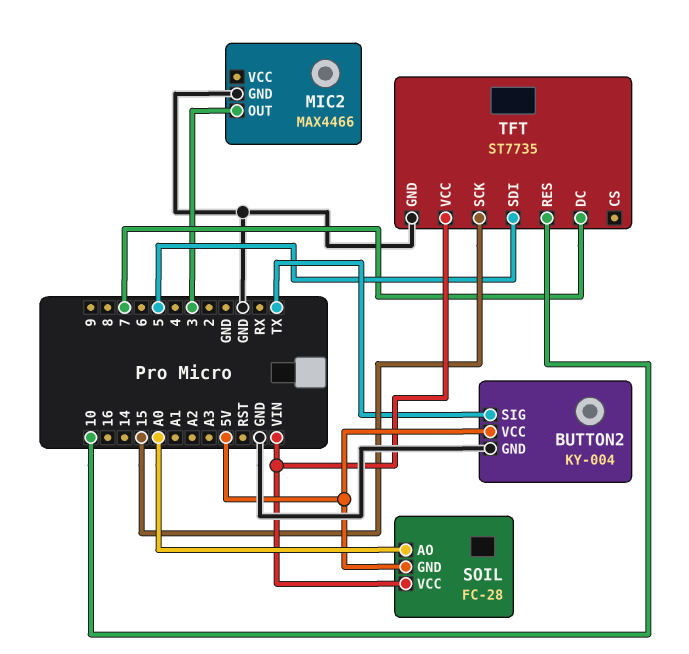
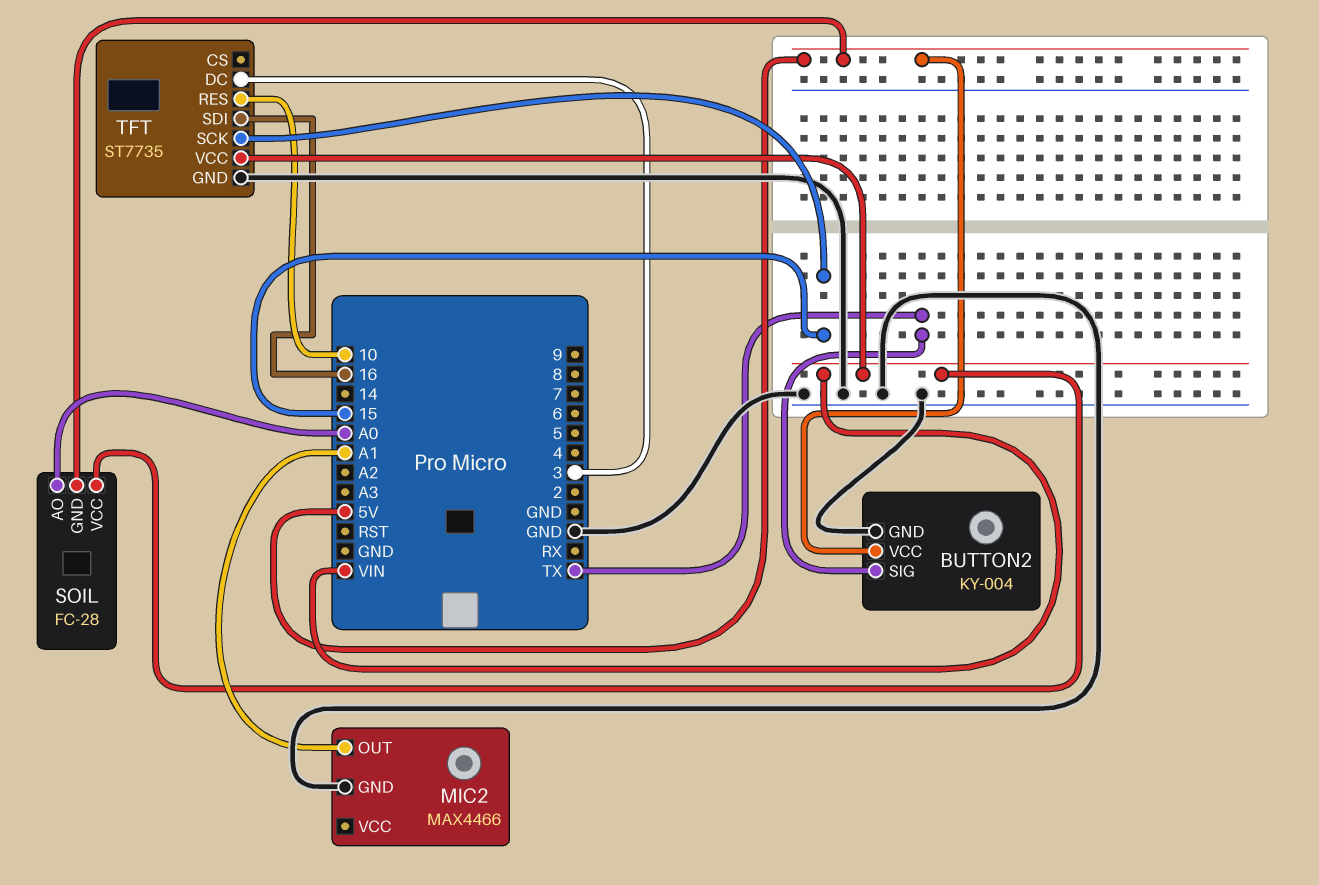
MIC2 pin OUT: 3 -> A1
TFT pin DC: 7 -> 3
TFT pin SDI: 5 -> 16

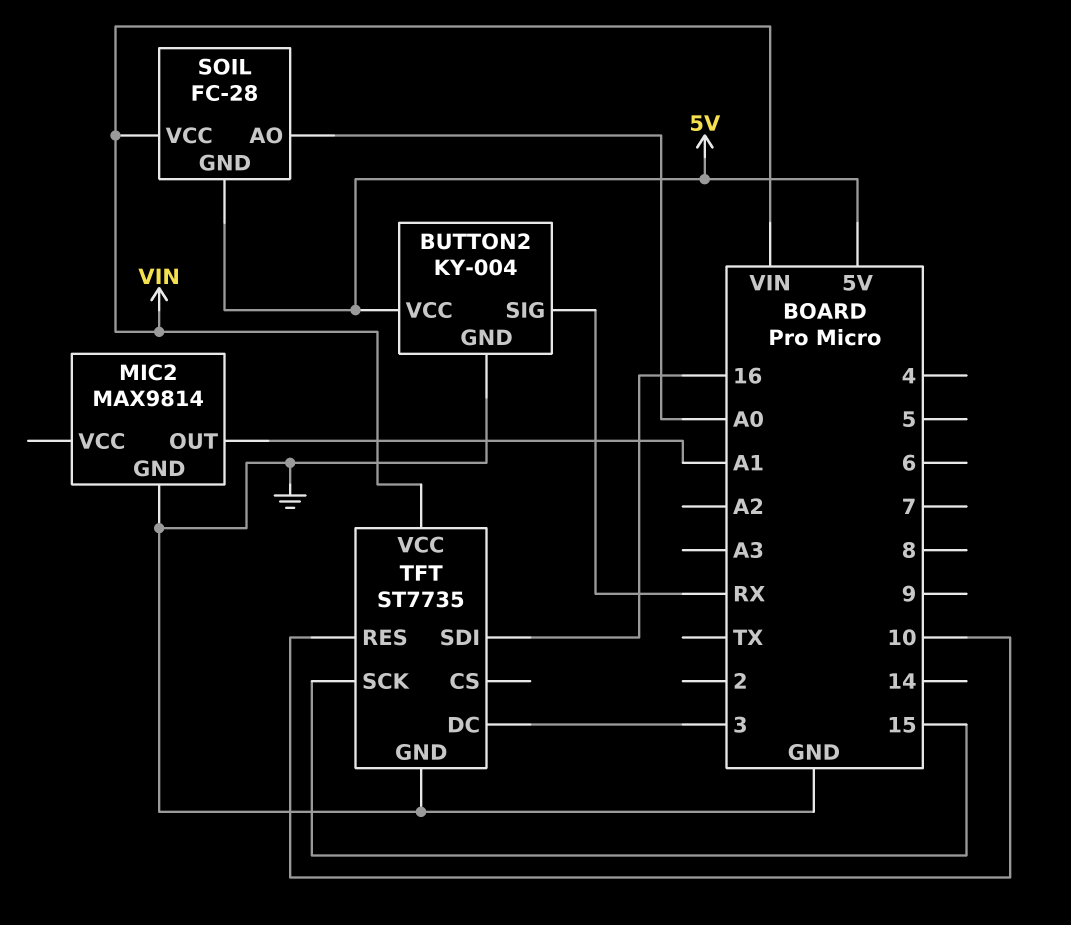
BUTTON2 pin SIG: TX -> RX
MIC2: MAX4466 -> MAX9814

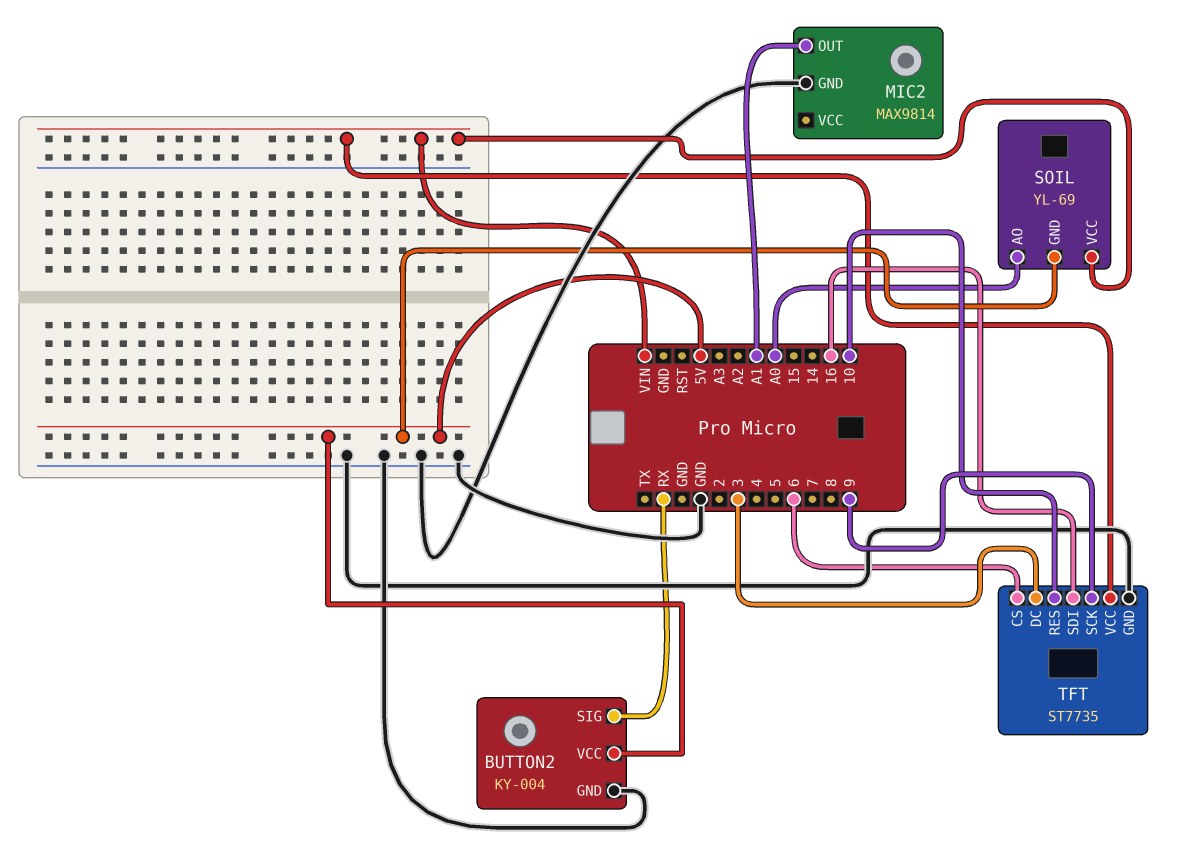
SOIL: FC-28 -> YL-69
TFT pin CS: none -> 6
TFT pin SCK: 15 -> 9

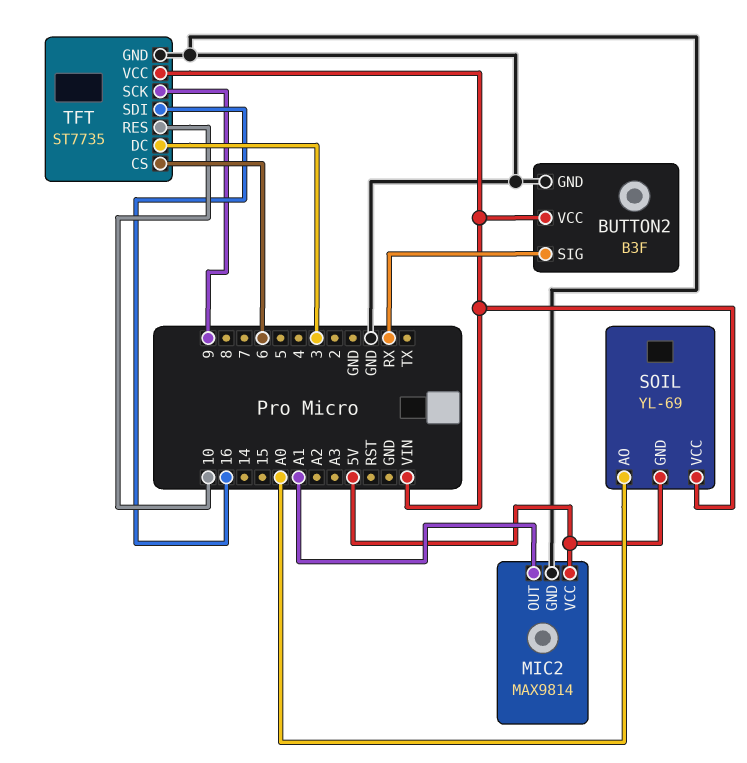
BUTTON2: KY-004 -> B3F
BUTTON2 pin VCC: 5V -> VIN
MIC2 pin VCC: none -> 5V

